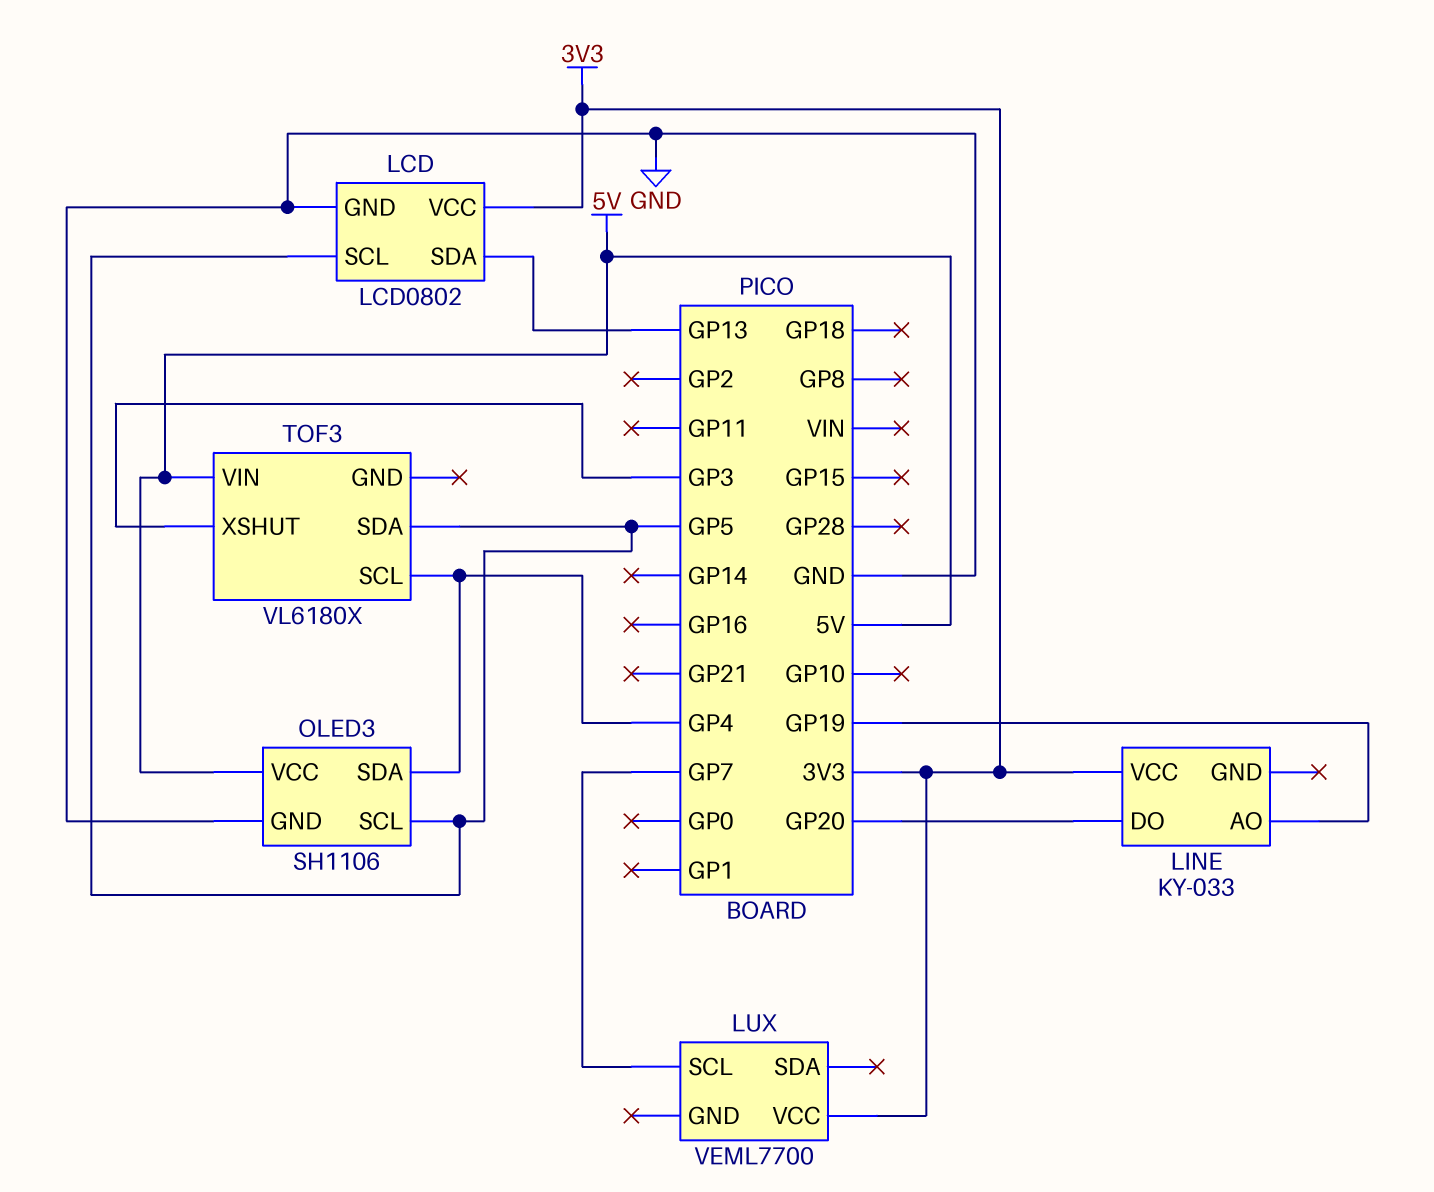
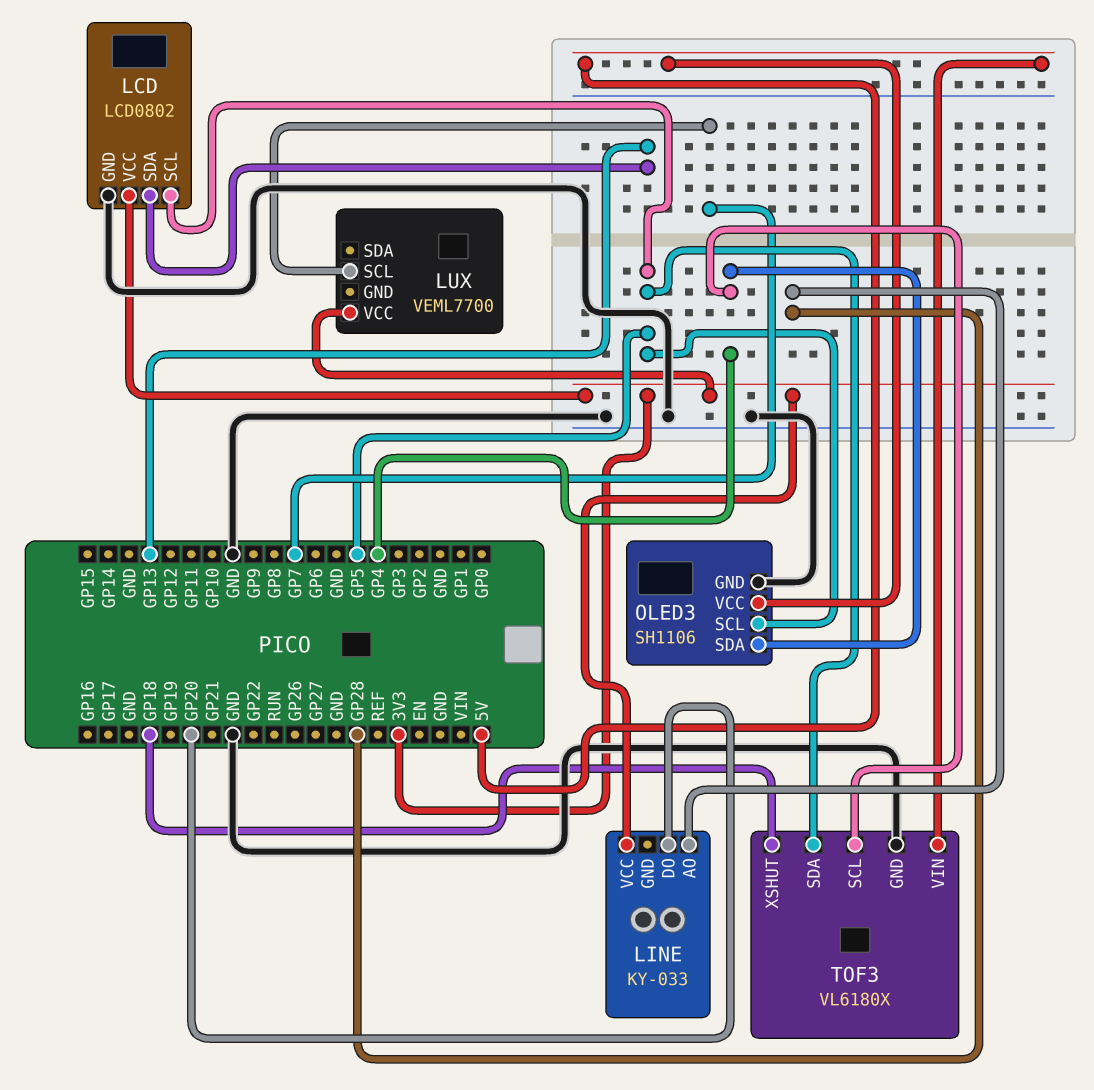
LINE pin AO: GP19 -> GP28
TOF3 pin GND: none -> GND
TOF3 pin XSHUT: GP3 -> GP18

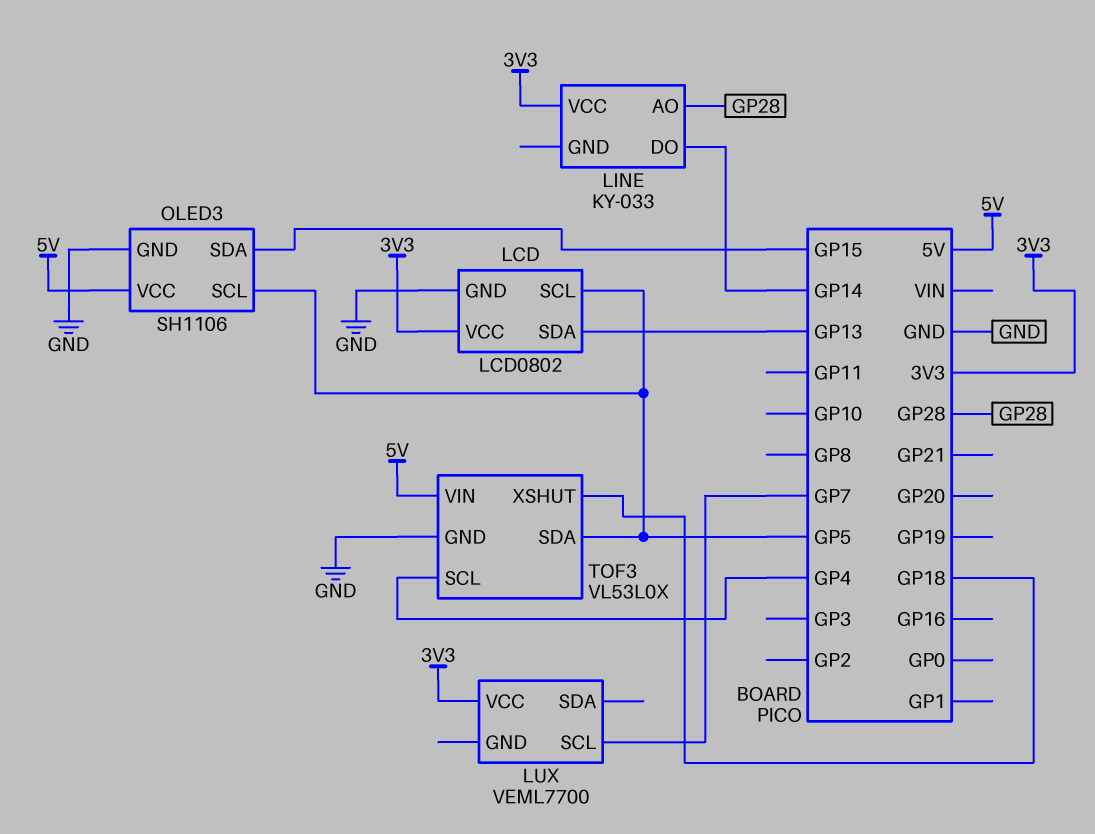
LINE pin DO: GP20 -> GP14
OLED3 pin SDA: GP4 -> GP15
TOF3: VL6180X -> VL53L0X

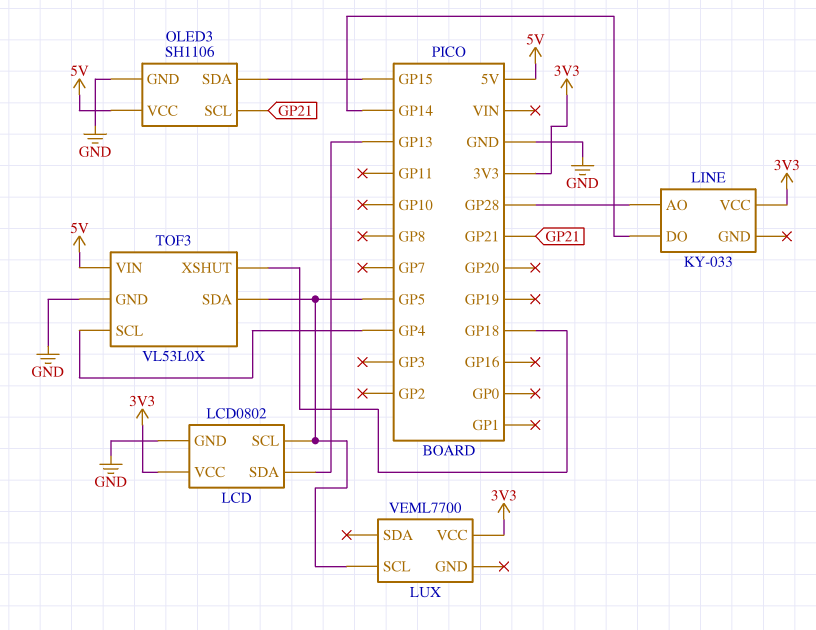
LUX pin SCL: GP7 -> GP5
OLED3 pin SCL: GP5 -> GP21

